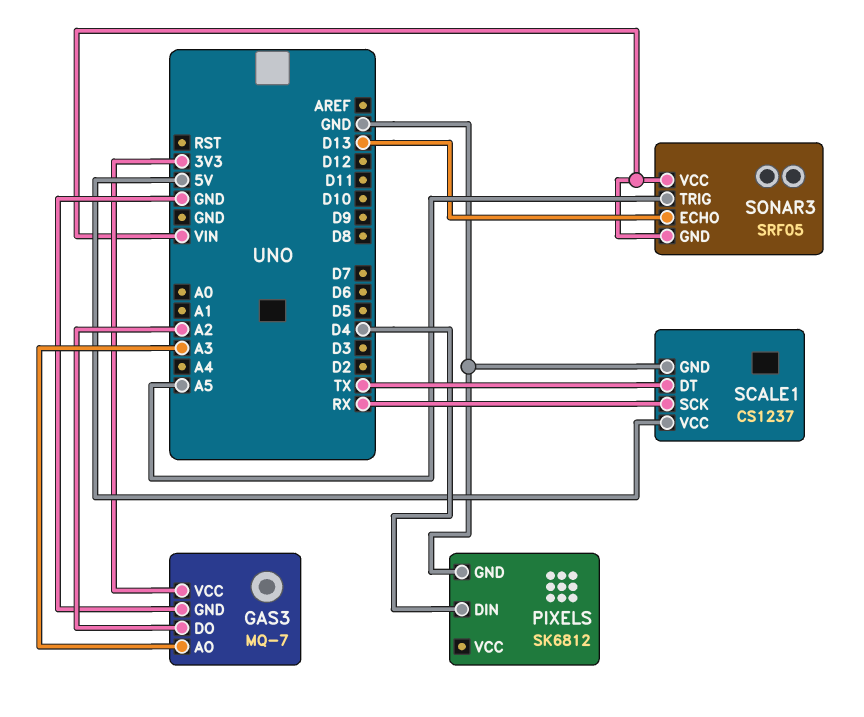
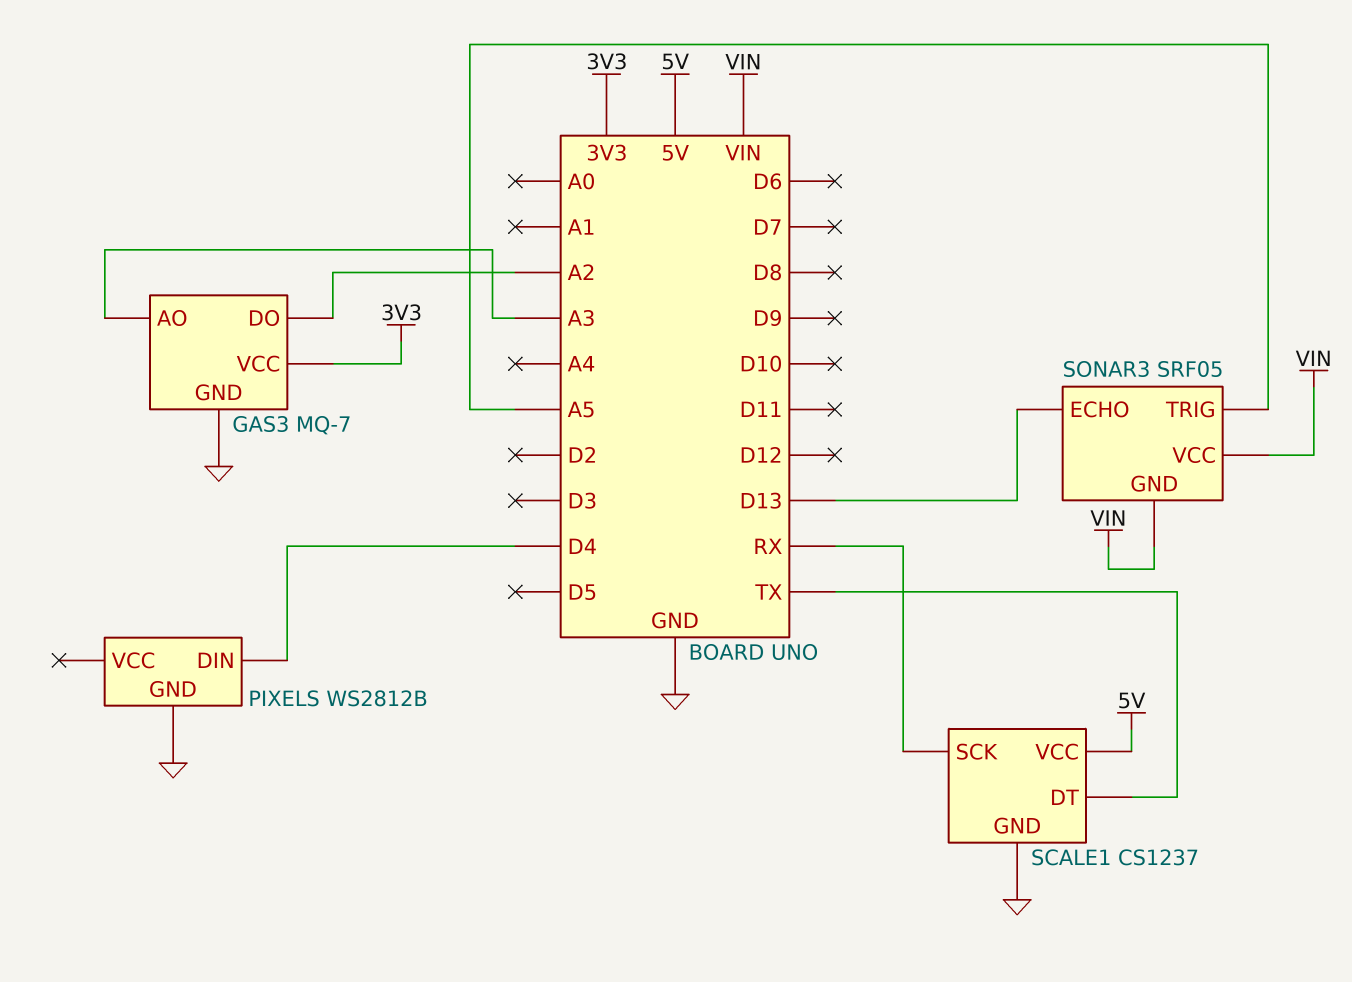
PIXELS: SK6812 -> WS2812B

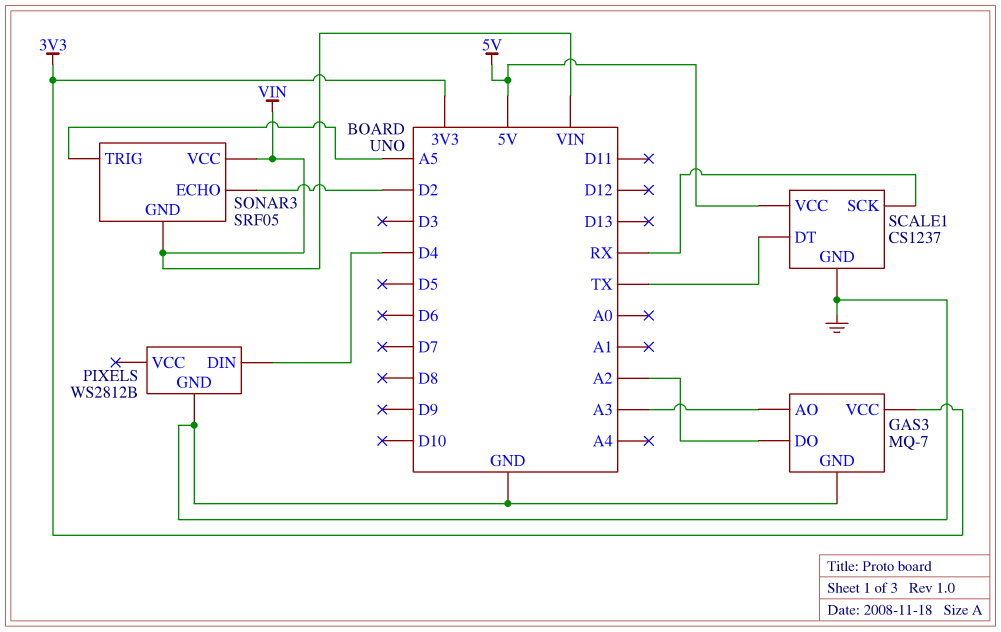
SONAR3 pin ECHO: D13 -> D2

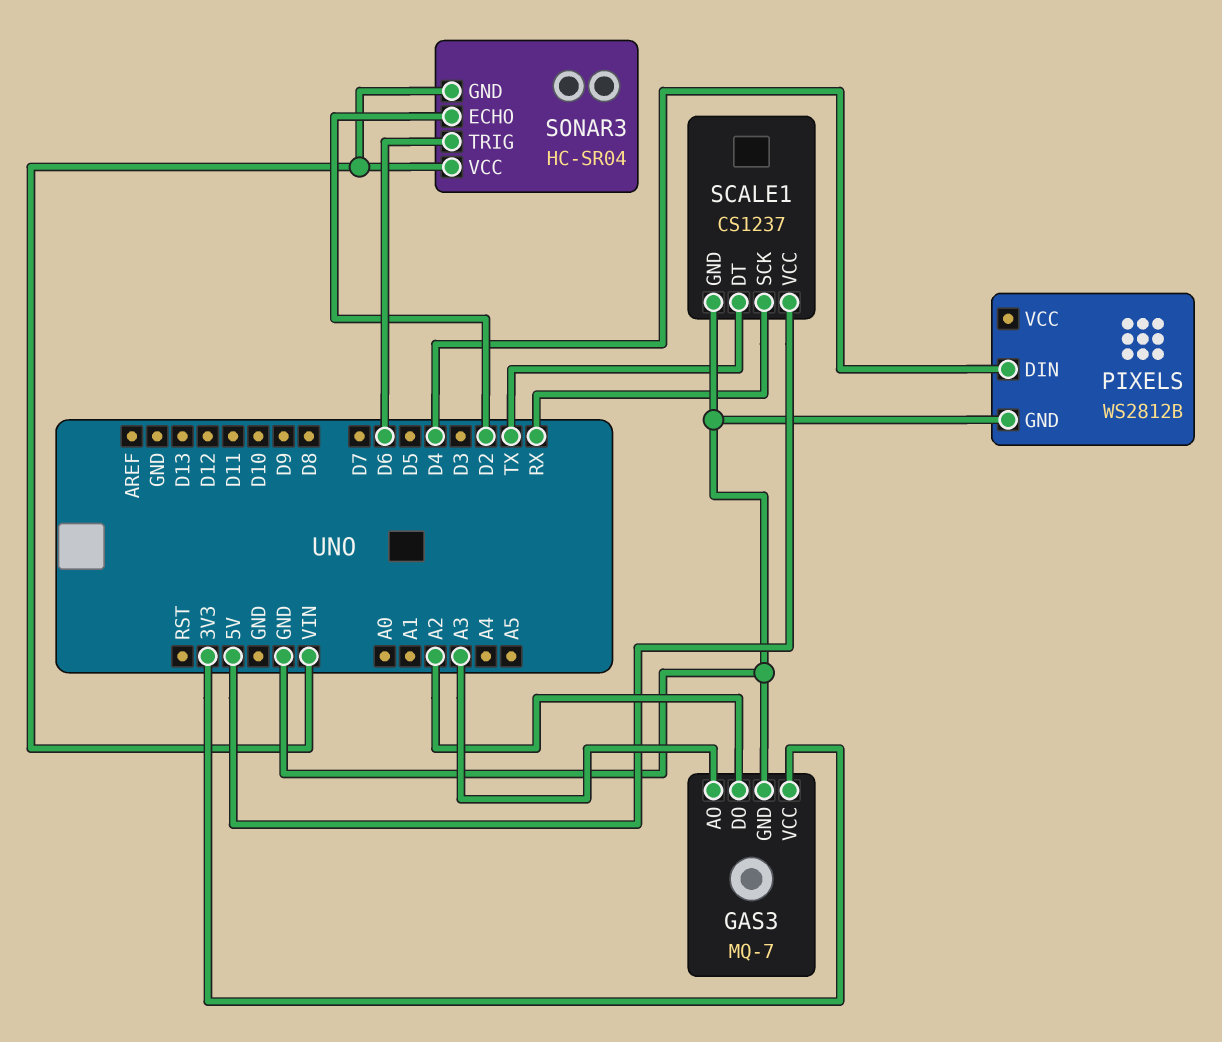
SONAR3: SRF05 -> HC-SR04
SONAR3 pin TRIG: A5 -> D6

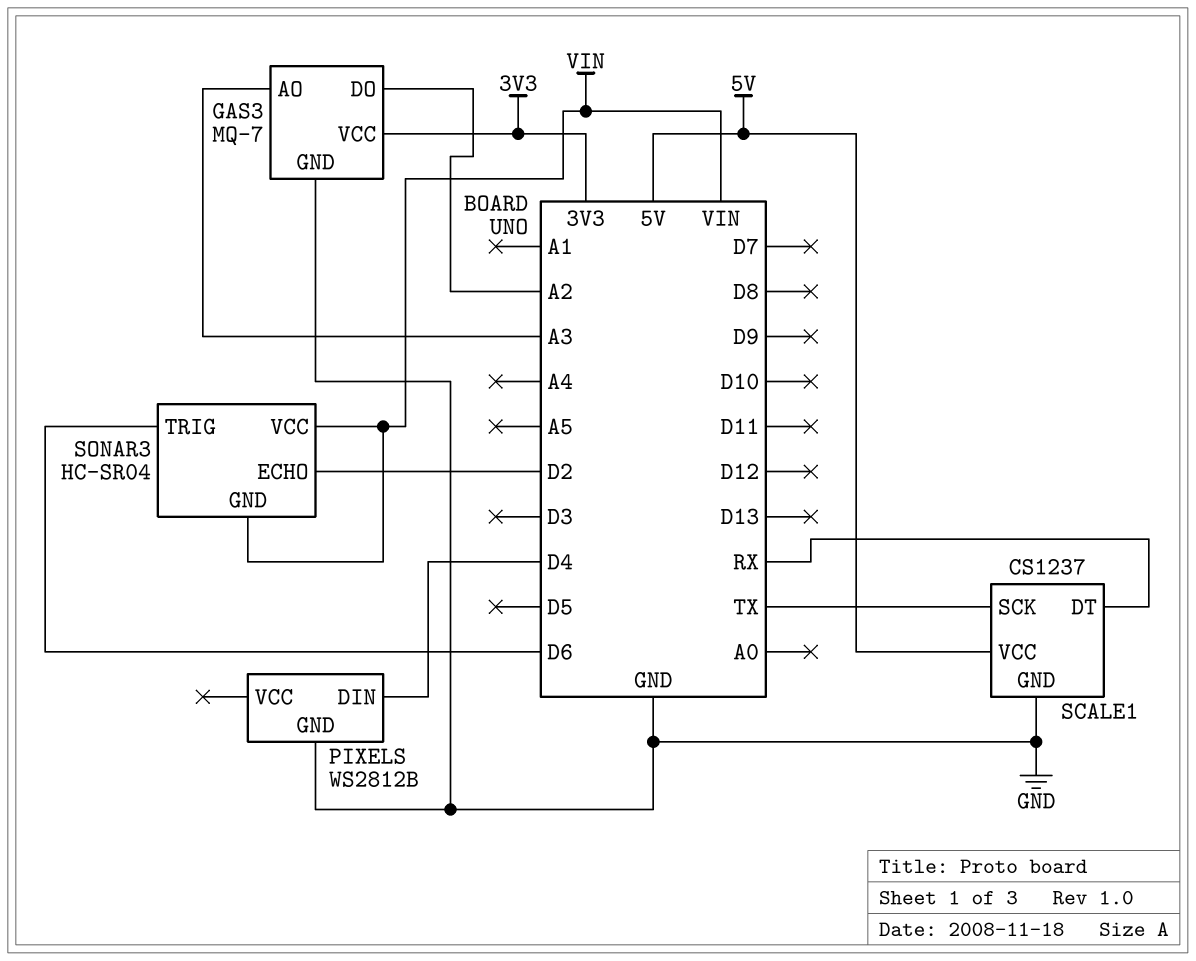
SCALE1 pin DT: TX -> RX
SCALE1 pin SCK: RX -> TX

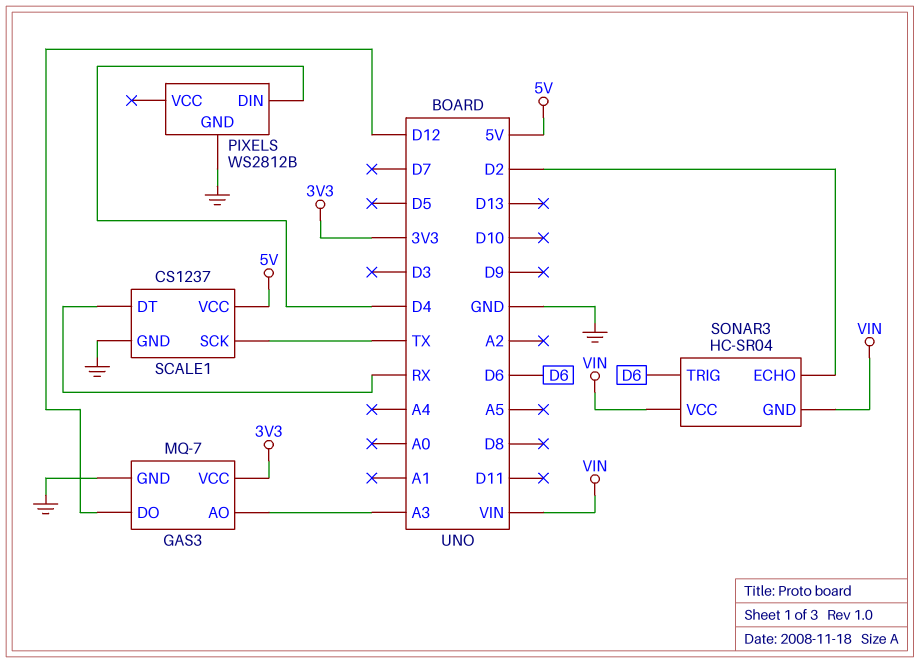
GAS3 pin DO: A2 -> D12

